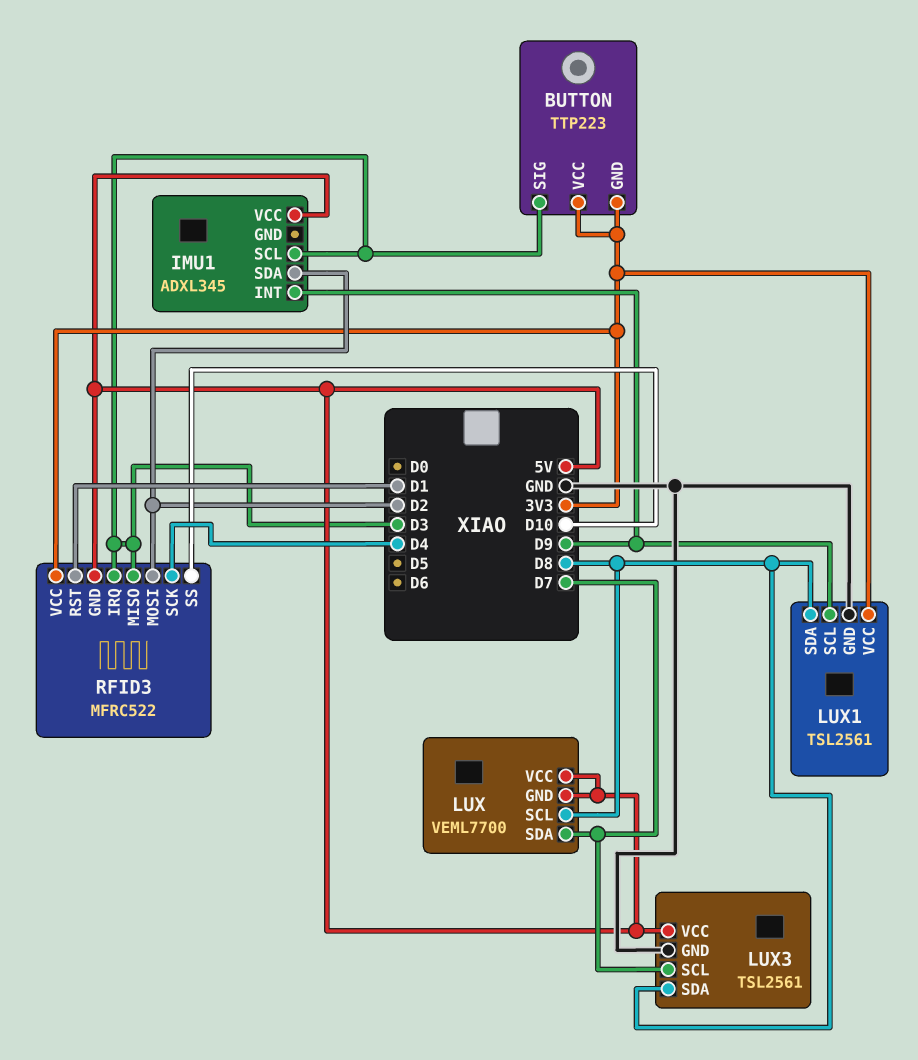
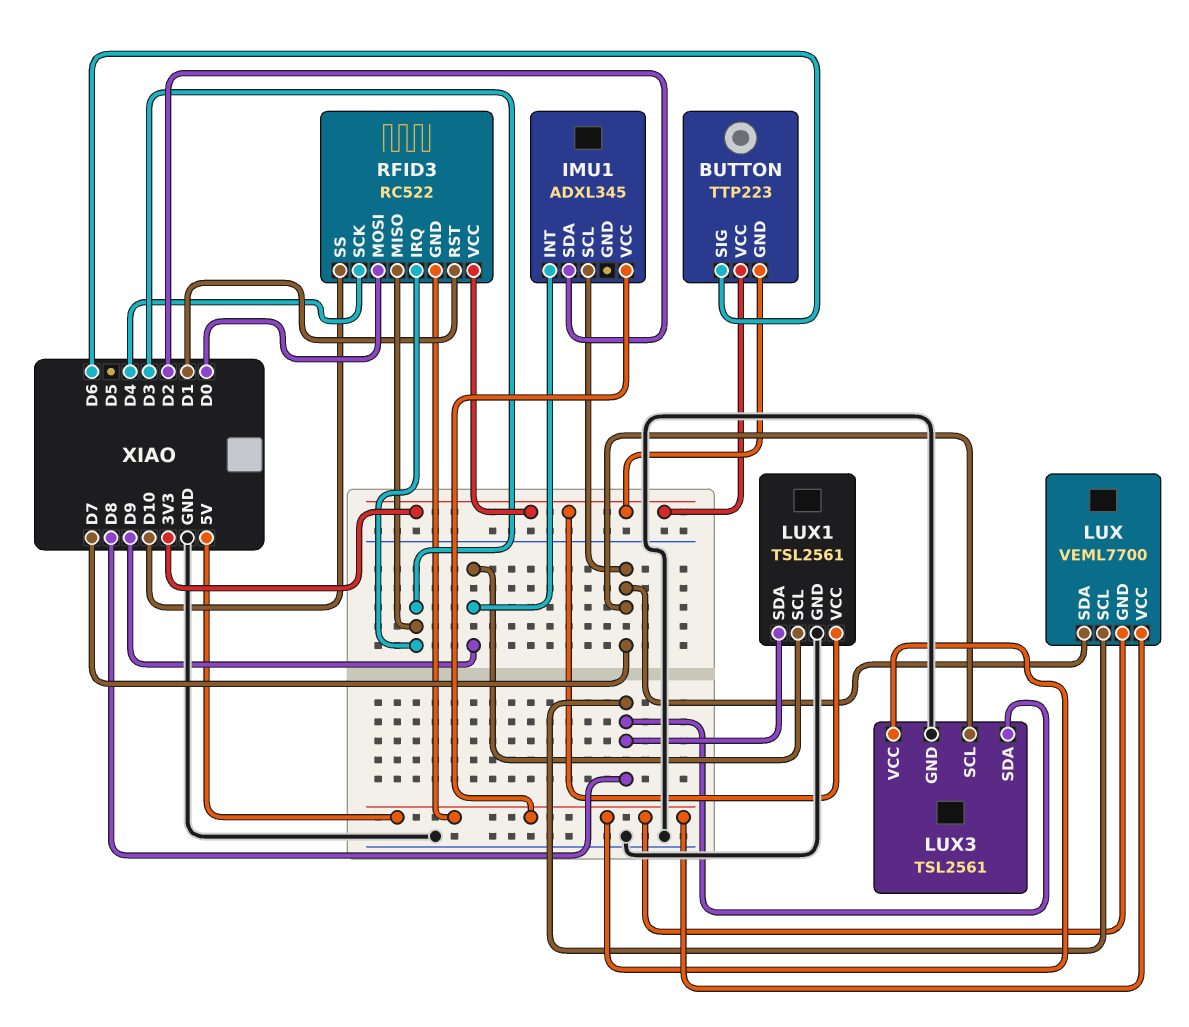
BUTTON pin SIG: D3 -> D6
IMU1 pin SCL: D3 -> D7
RFID3: MFRC522 -> RC522
RFID3 pin MOSI: D2 -> D0

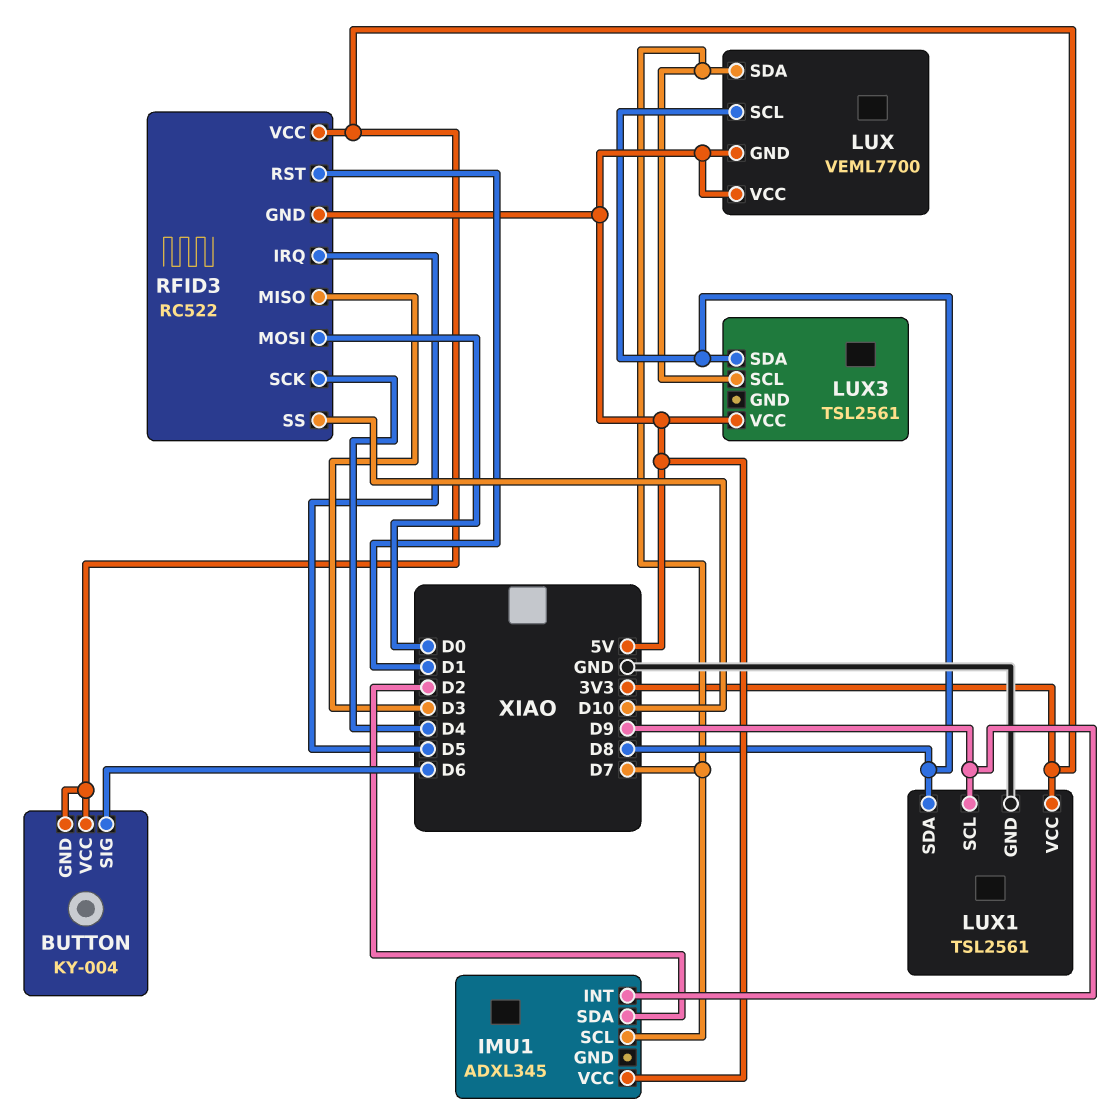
BUTTON: TTP223 -> KY-004
LUX3 pin GND: GND -> none
RFID3 pin IRQ: D3 -> D5

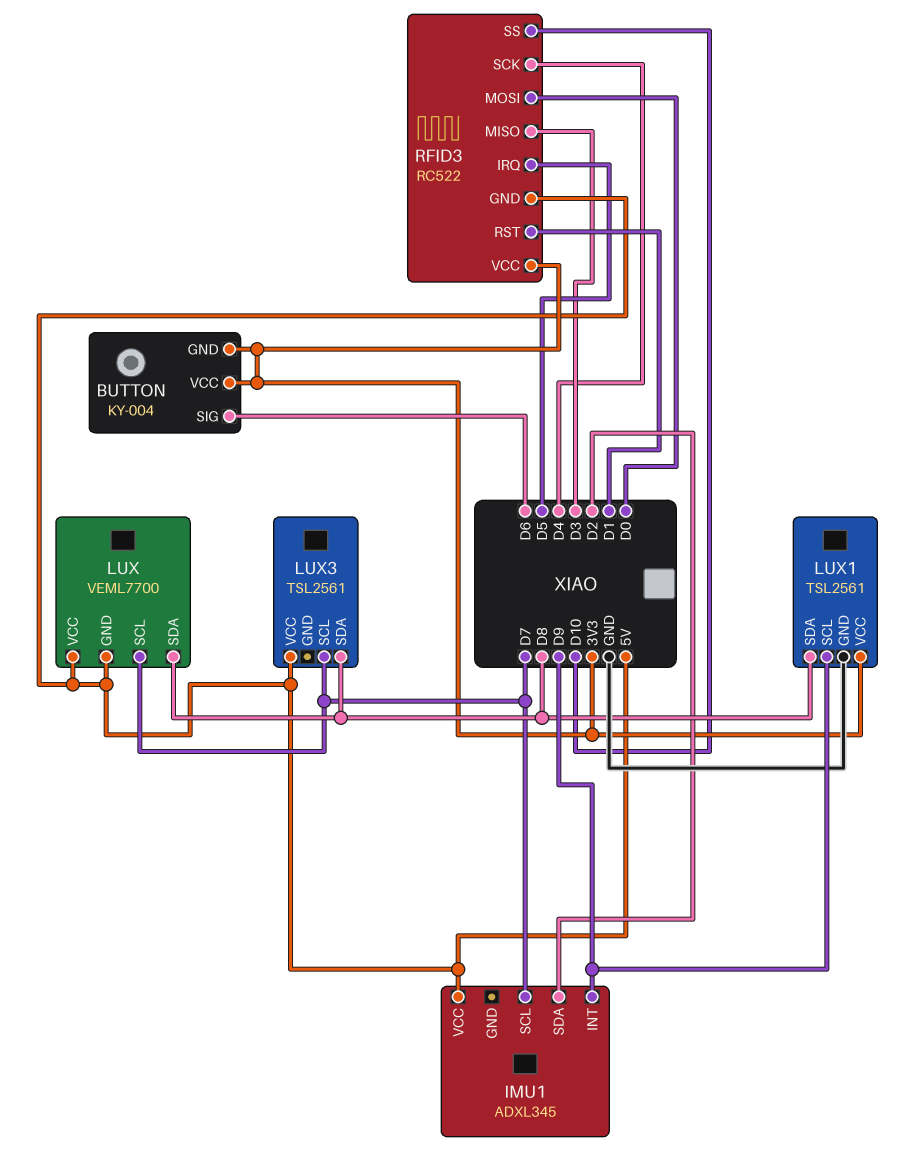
LUX pin SCL: D8 -> D7
LUX pin SDA: D7 -> D8

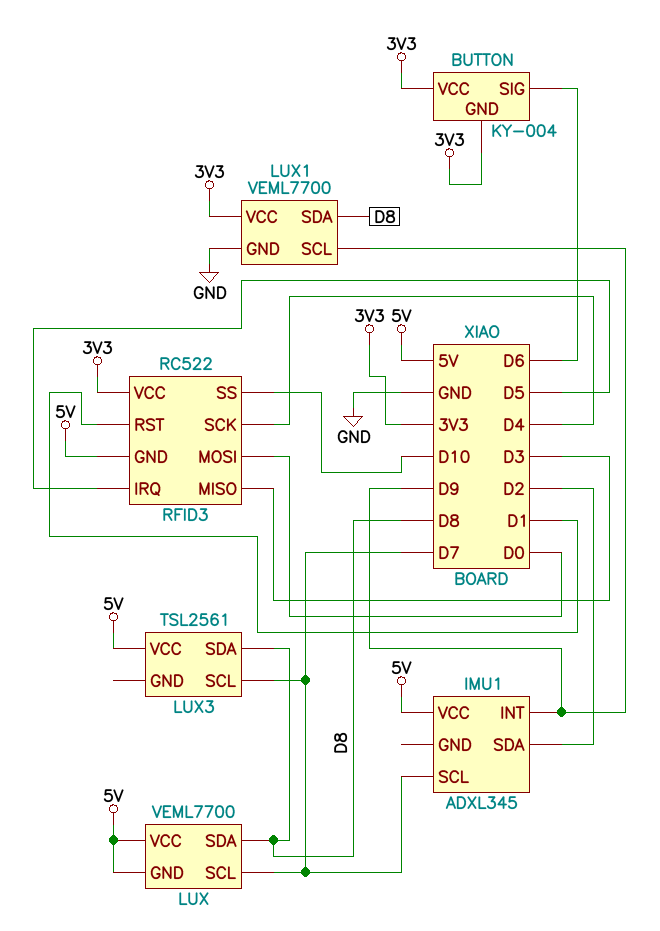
LUX1: TSL2561 -> VEML7700

